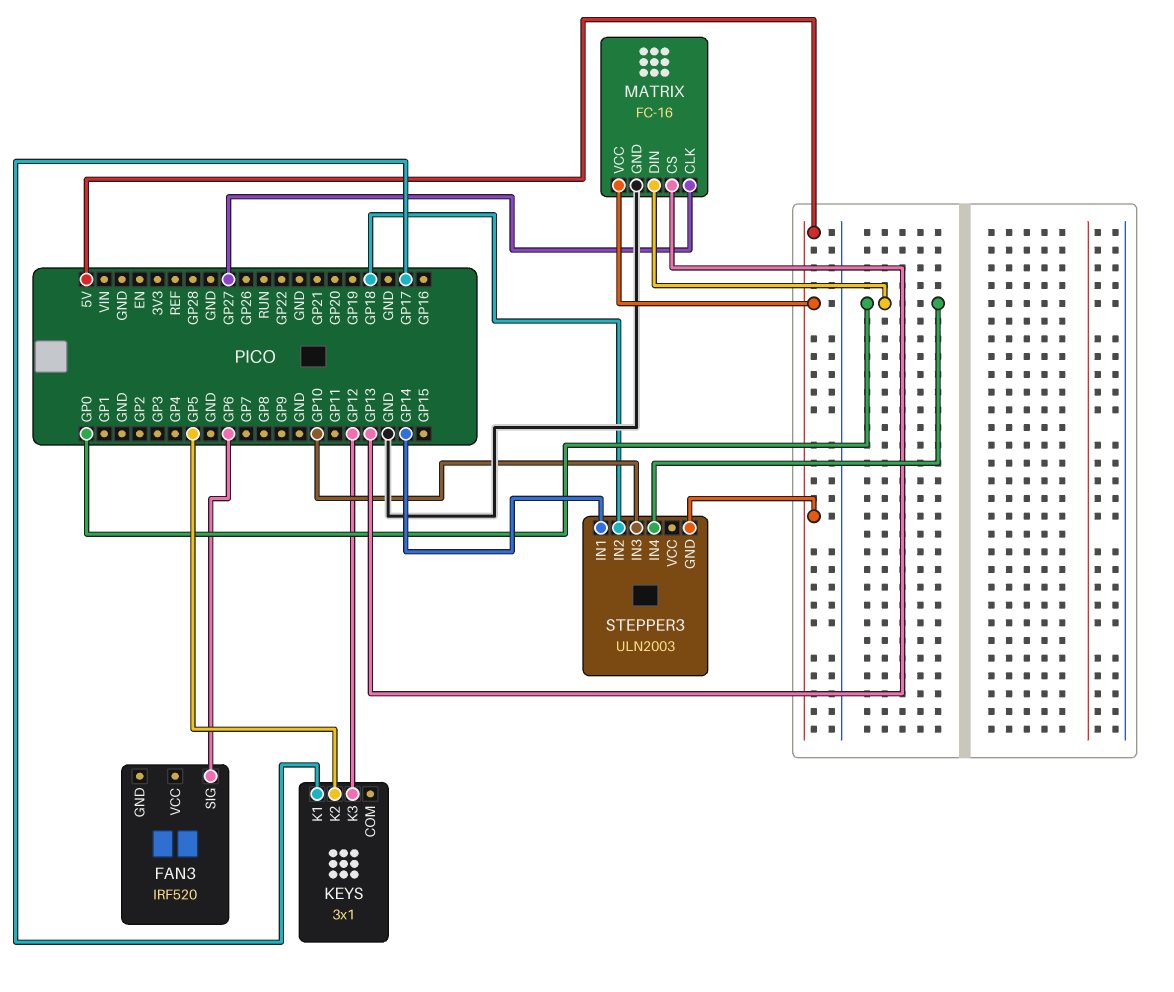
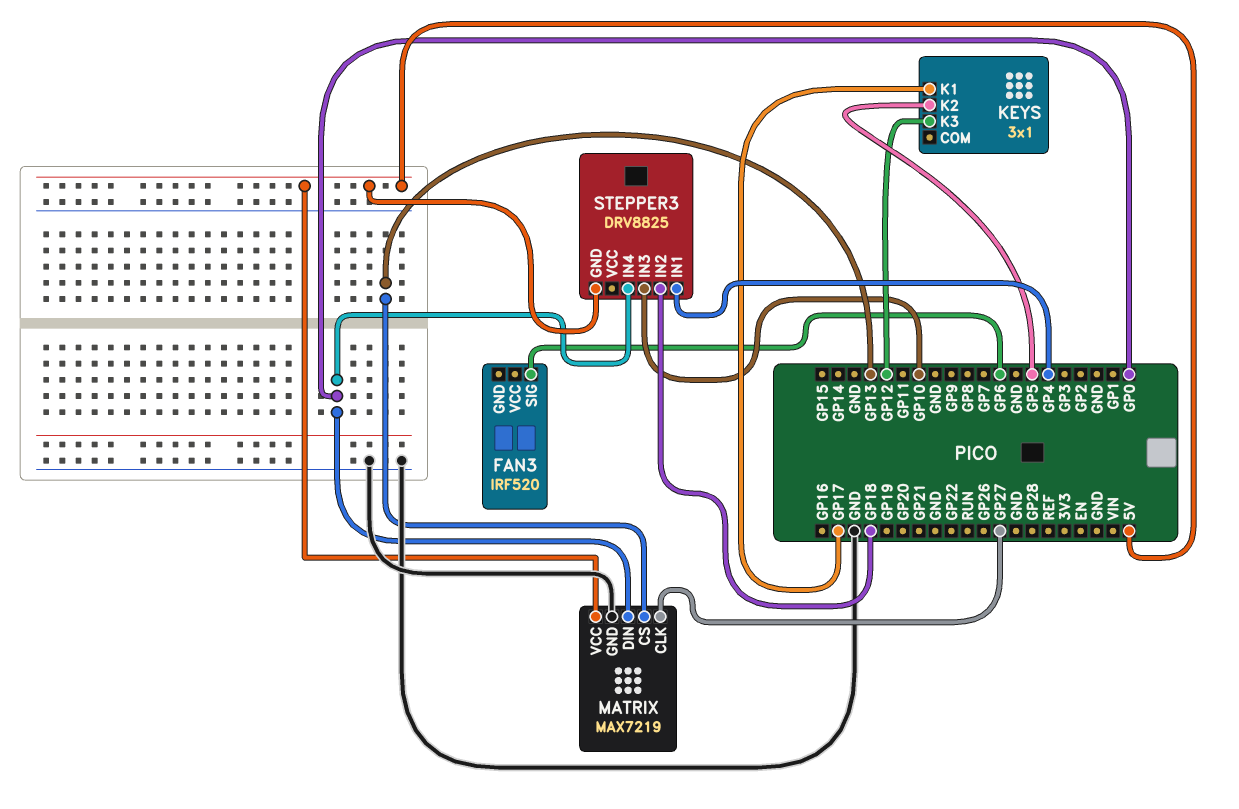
MATRIX: FC-16 -> MAX7219
STEPPER3: ULN2003 -> DRV8825
STEPPER3 pin IN1: GP14 -> GP4

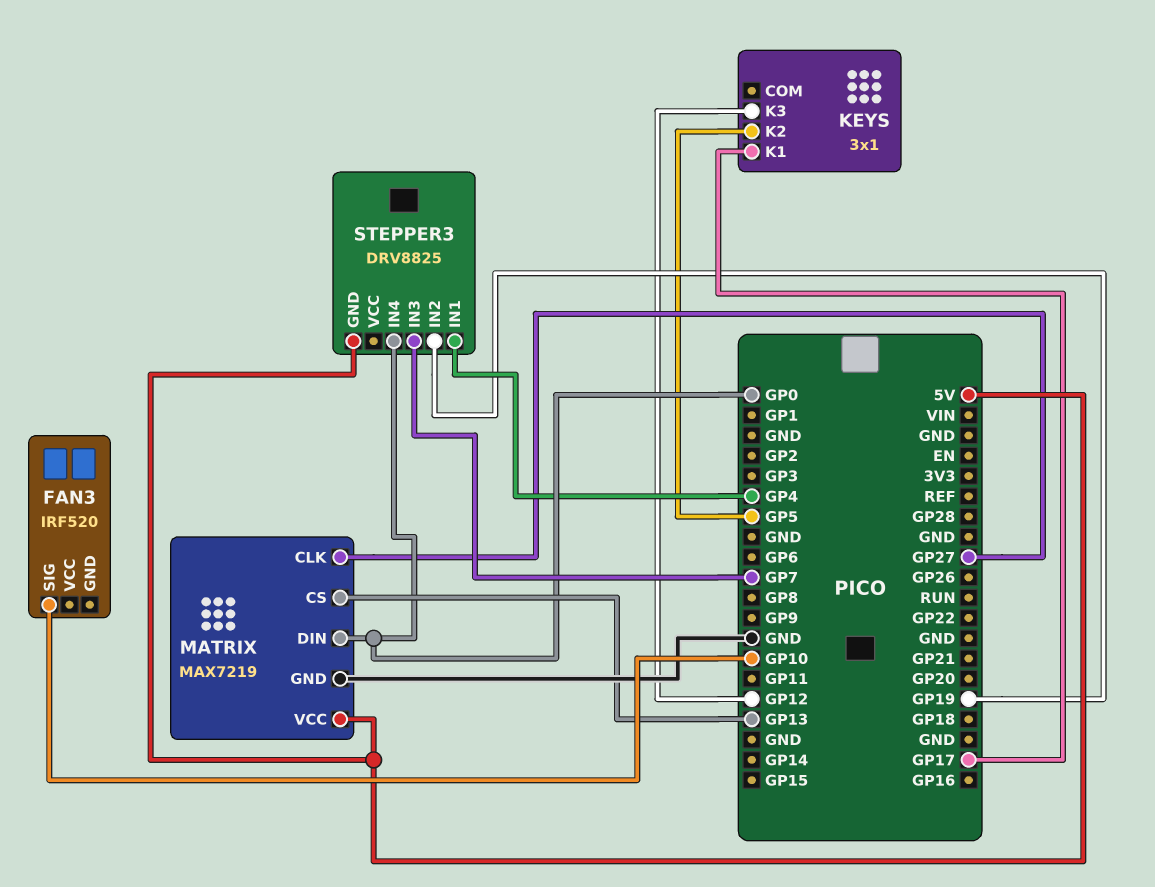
FAN3 pin SIG: GP6 -> GP10
STEPPER3 pin IN2: GP18 -> GP19
STEPPER3 pin IN3: GP10 -> GP7

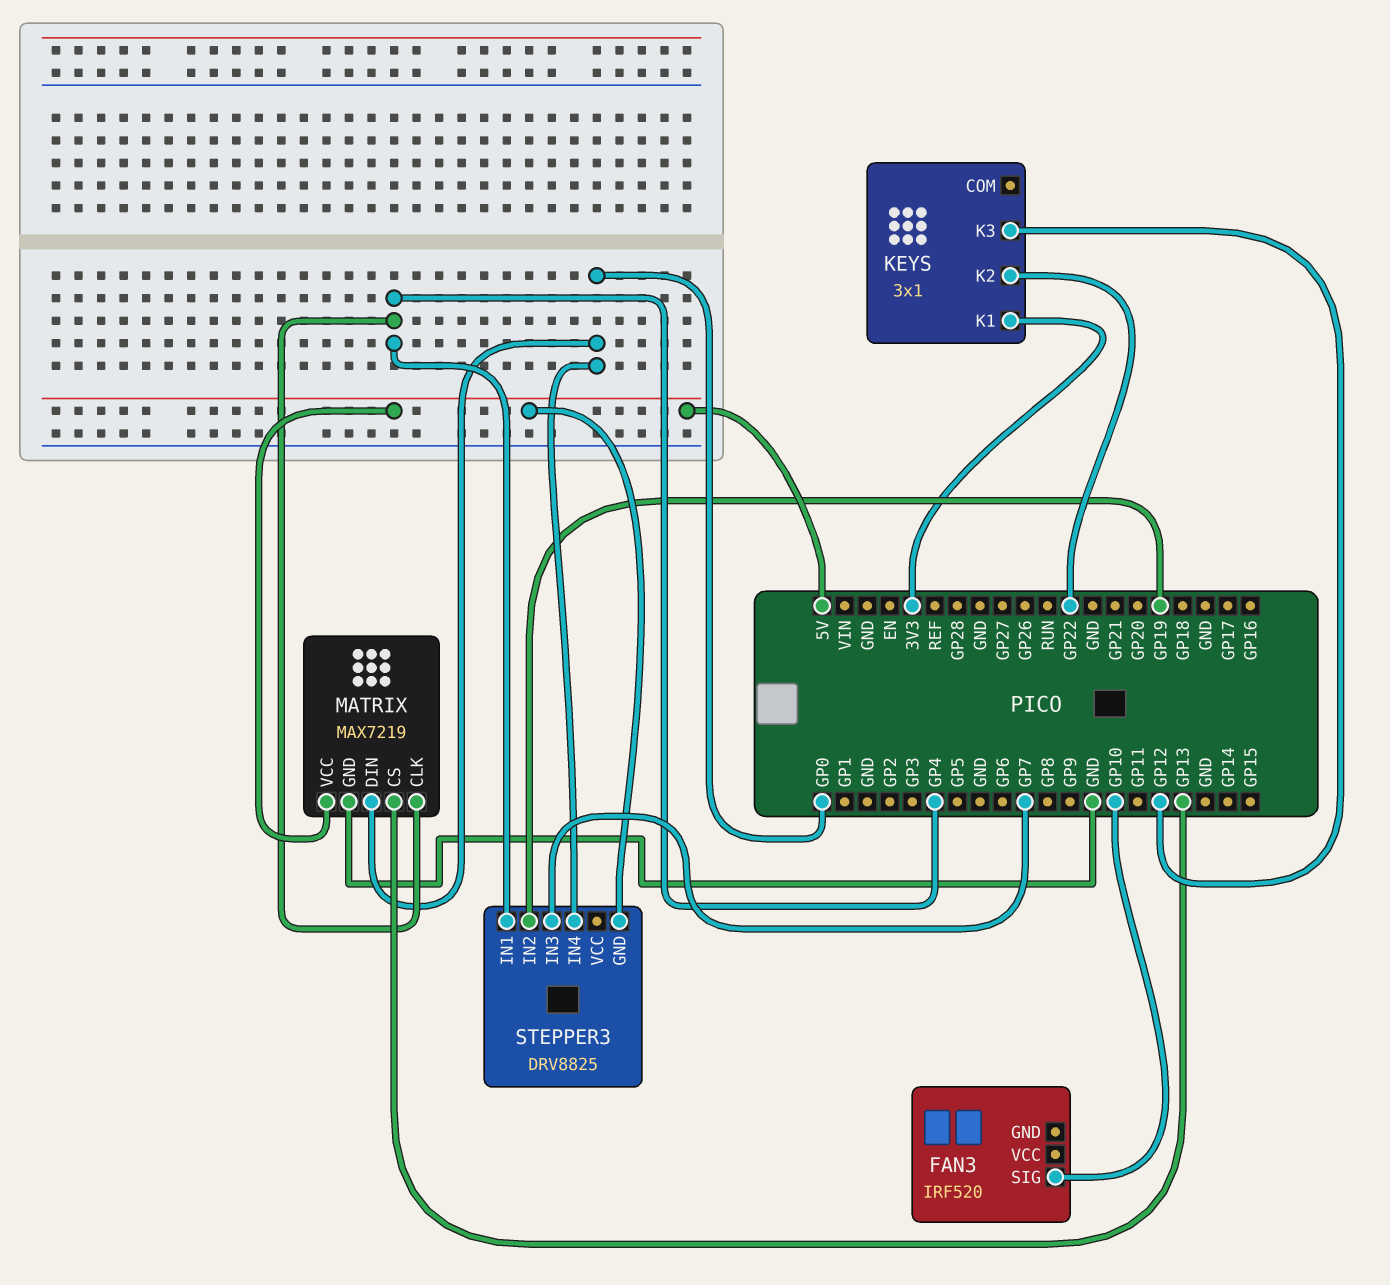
KEYS pin K1: GP17 -> 3V3
KEYS pin K2: GP5 -> GP22
MATRIX pin CLK: GP27 -> GP4

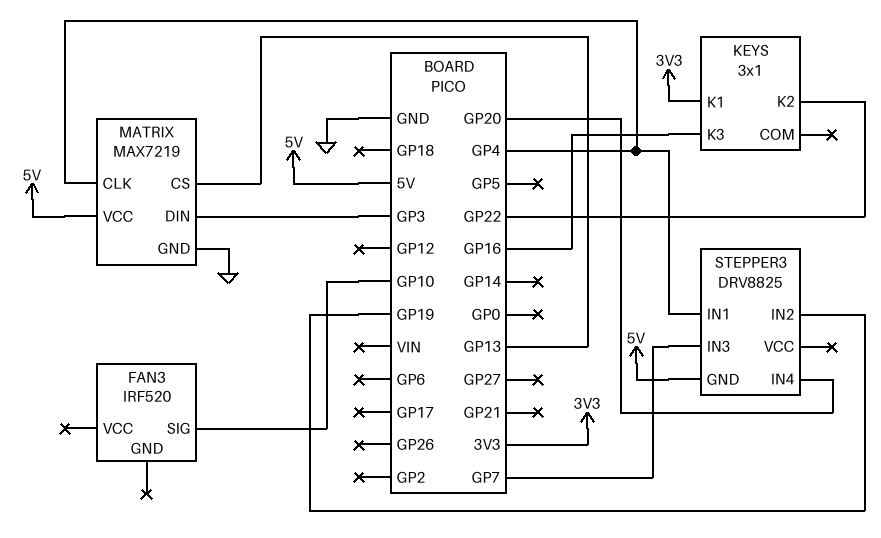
KEYS pin K3: GP12 -> GP16
MATRIX pin DIN: GP0 -> GP3
STEPPER3 pin IN4: GP0 -> GP20

